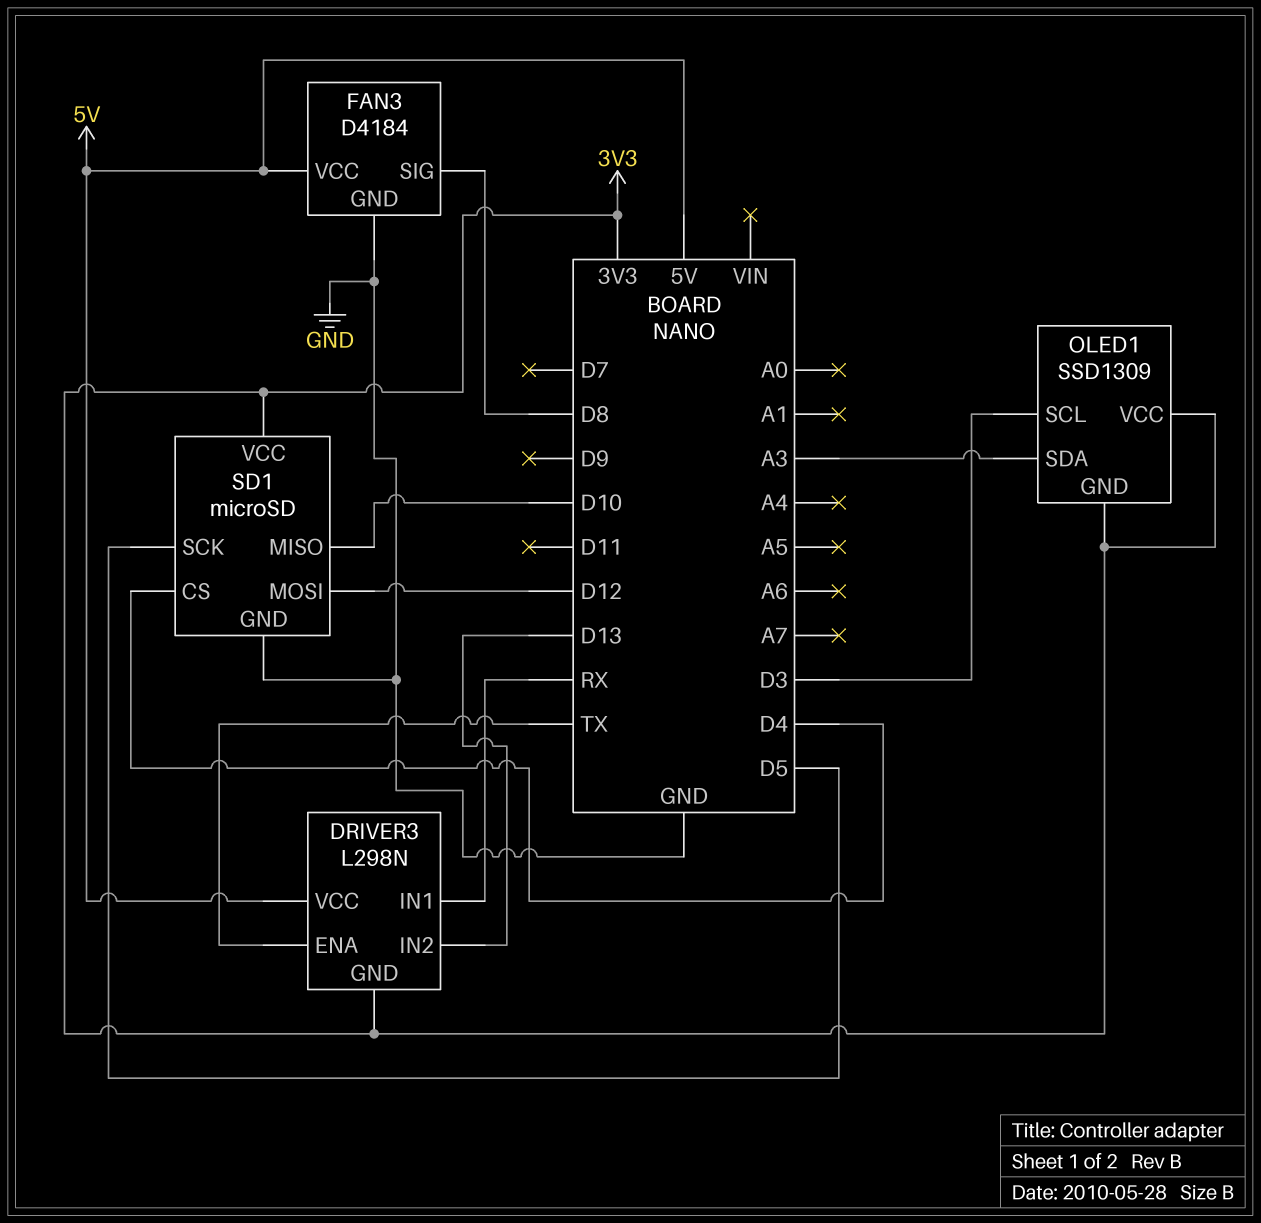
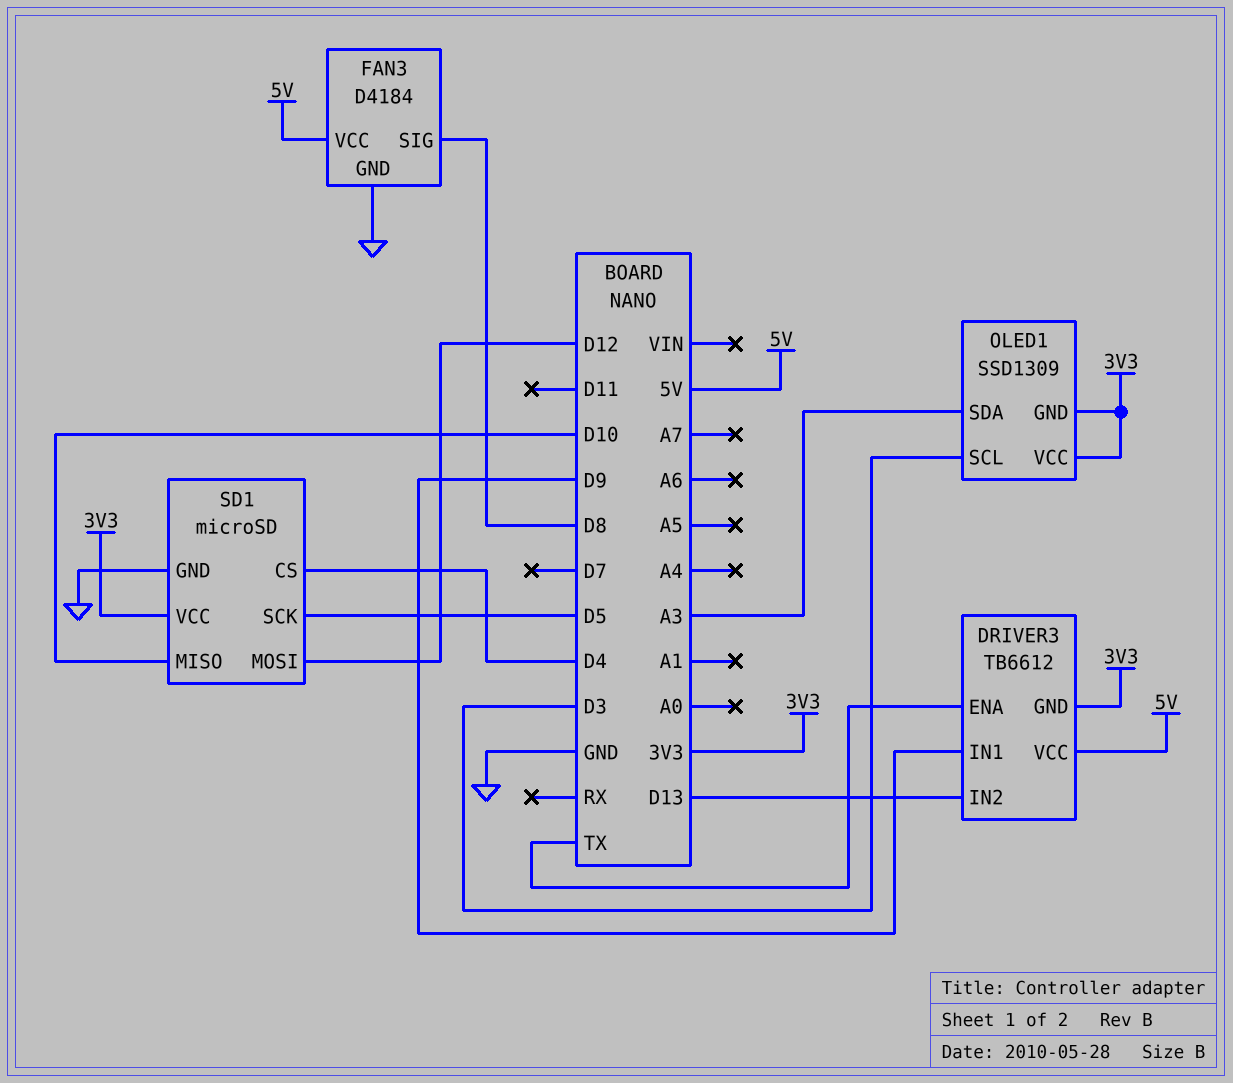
DRIVER3: L298N -> TB6612
DRIVER3 pin IN1: RX -> D9

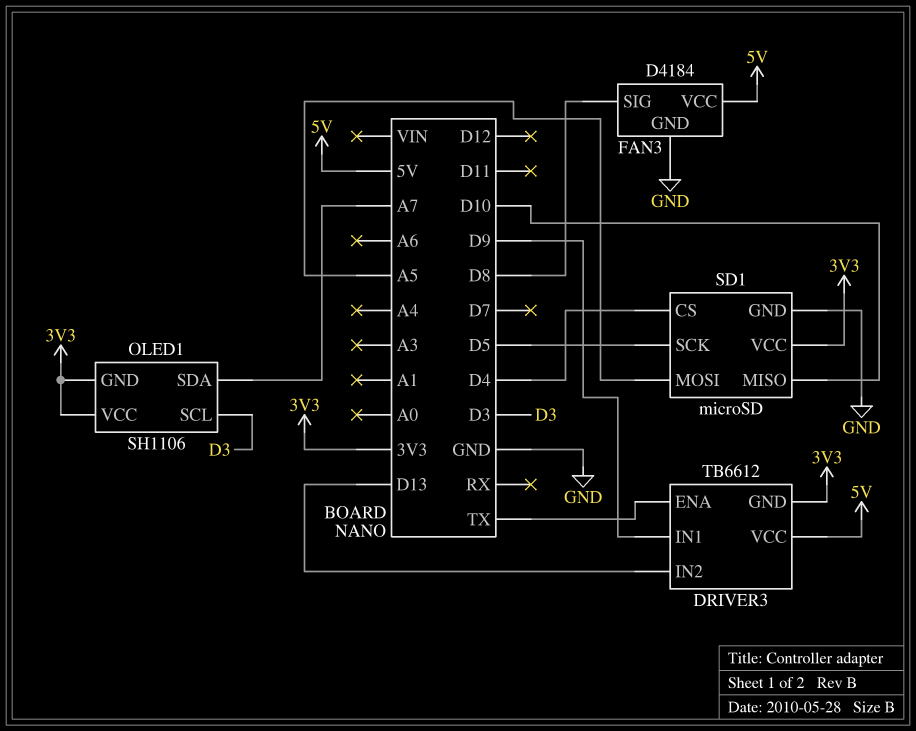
OLED1: SSD1309 -> SH1106
OLED1 pin SDA: A3 -> A7
SD1 pin MOSI: D12 -> A5

